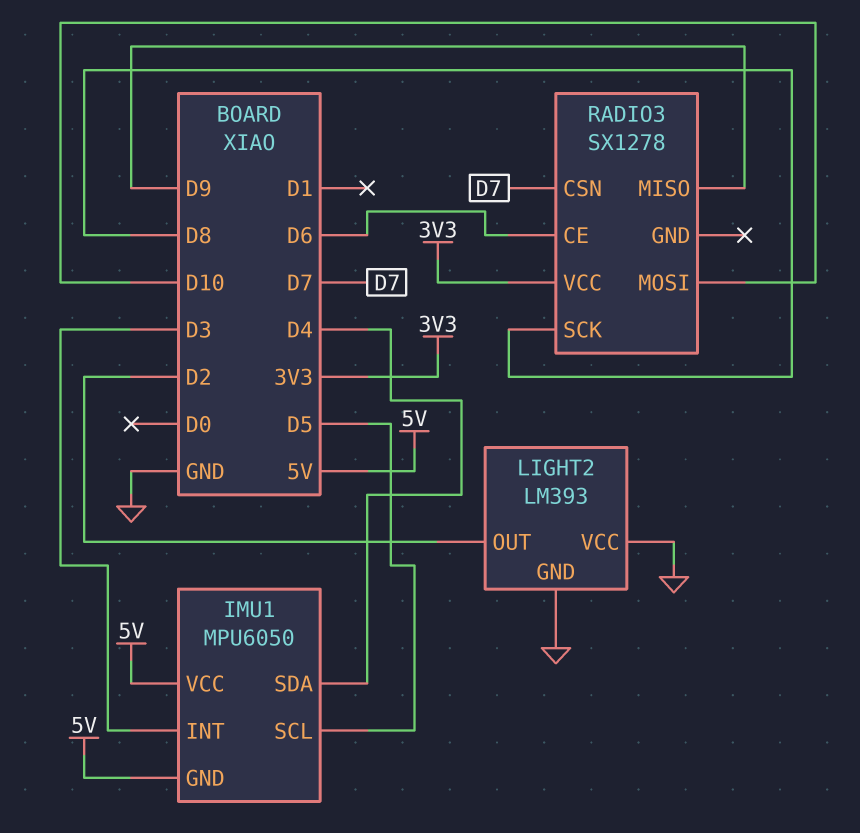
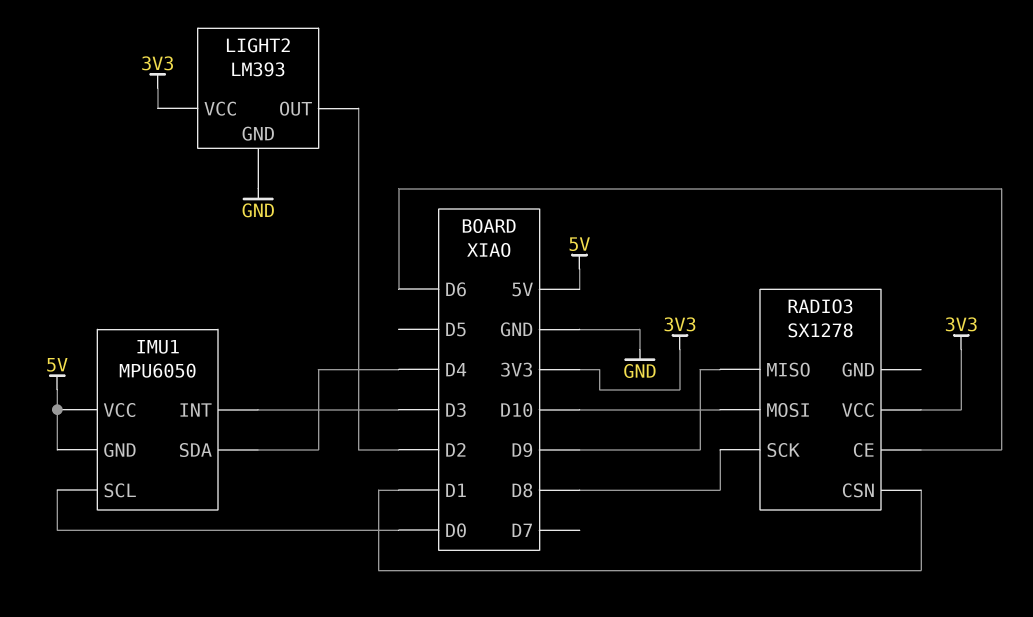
IMU1 pin SCL: D5 -> D0
LIGHT2 pin VCC: GND -> 3V3
RADIO3 pin CSN: D7 -> D1

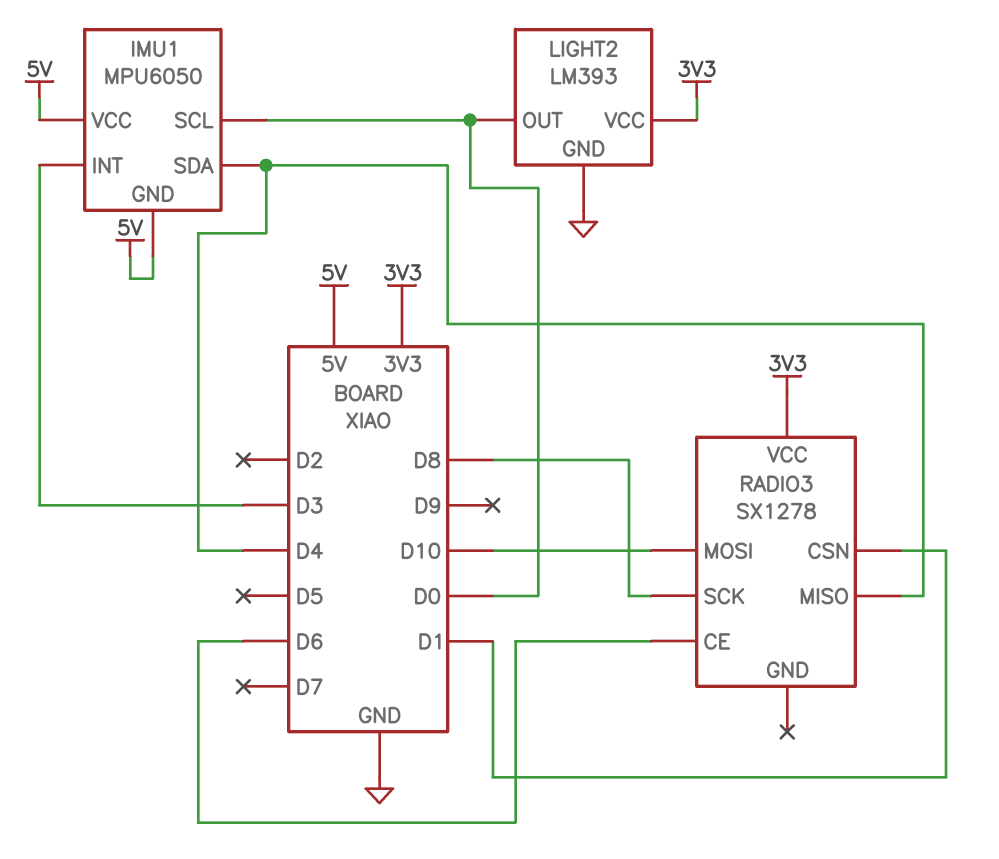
LIGHT2 pin OUT: D2 -> D0
RADIO3 pin MISO: D9 -> D4

